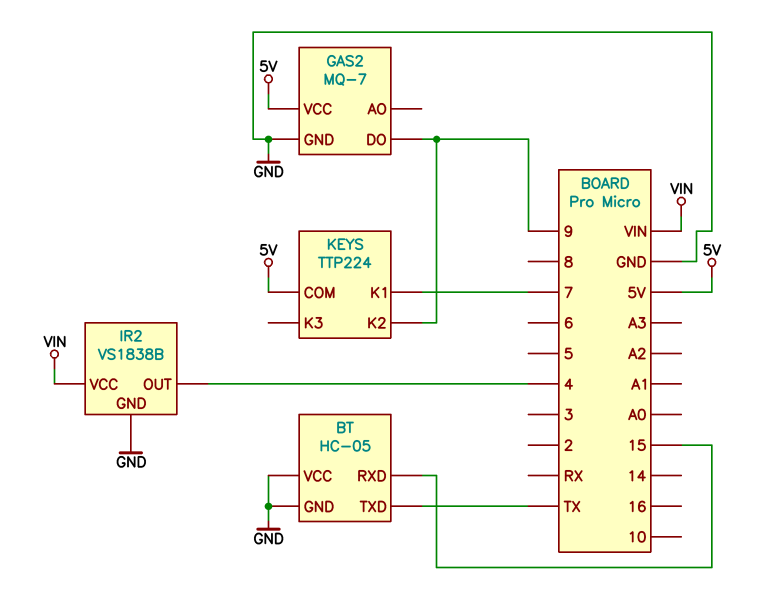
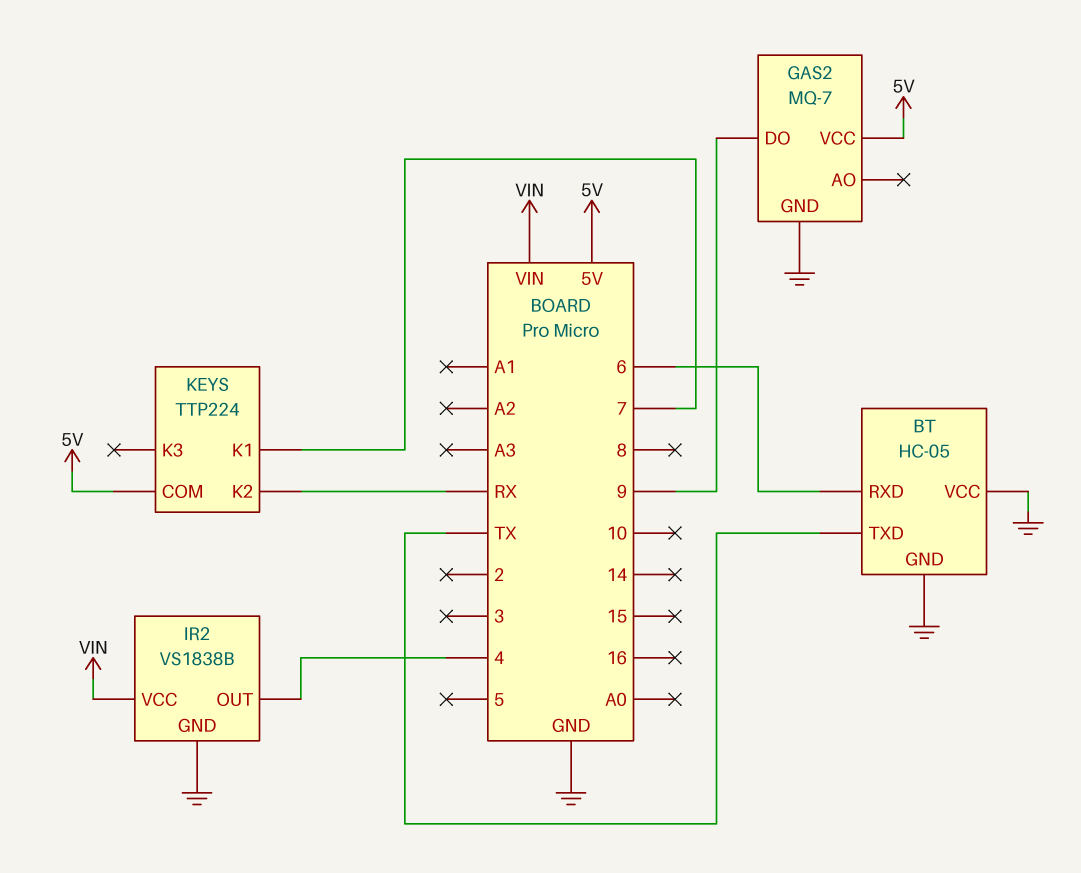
BT pin RXD: 15 -> 6
KEYS pin K2: 9 -> RX

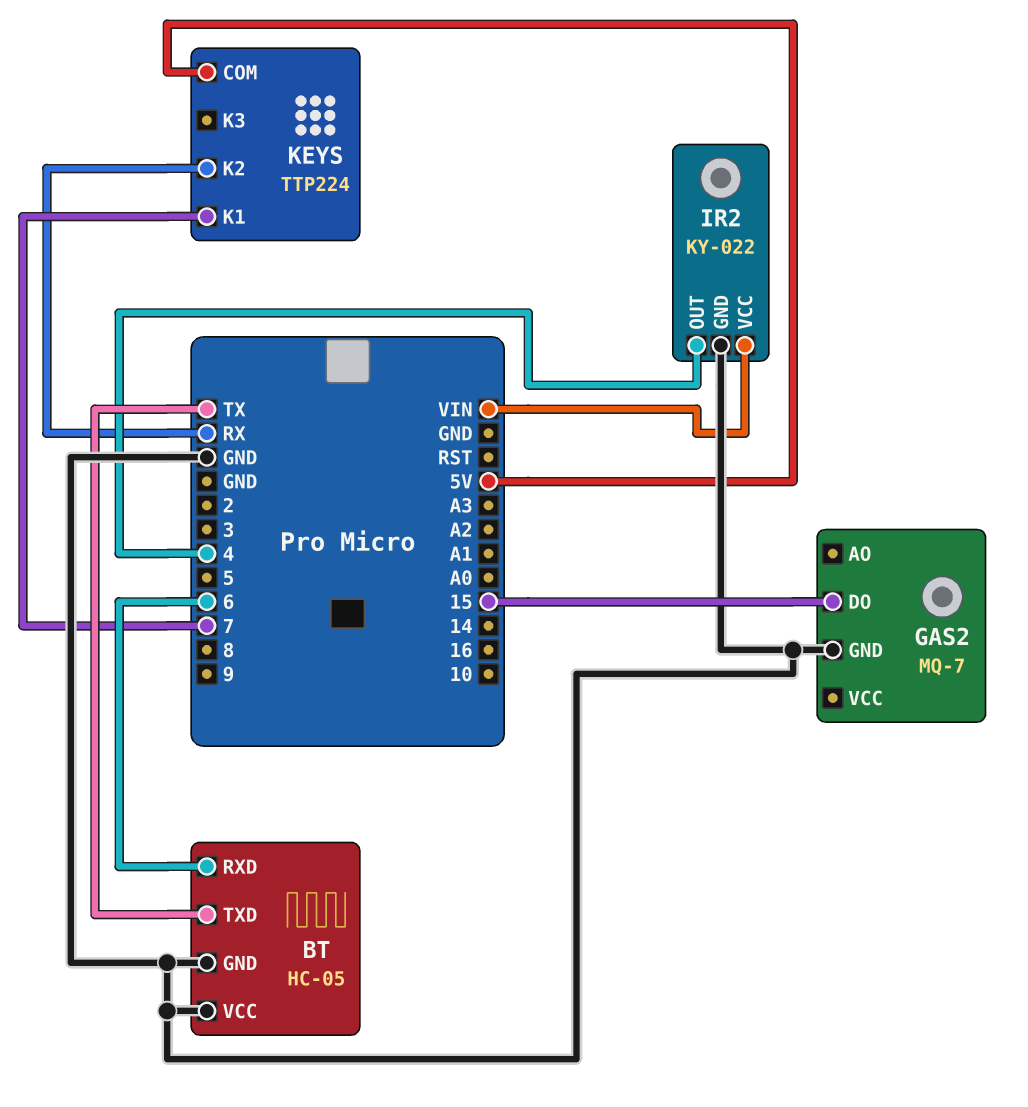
GAS2 pin DO: 9 -> 15
GAS2 pin VCC: 5V -> none
IR2: VS1838B -> KY-022

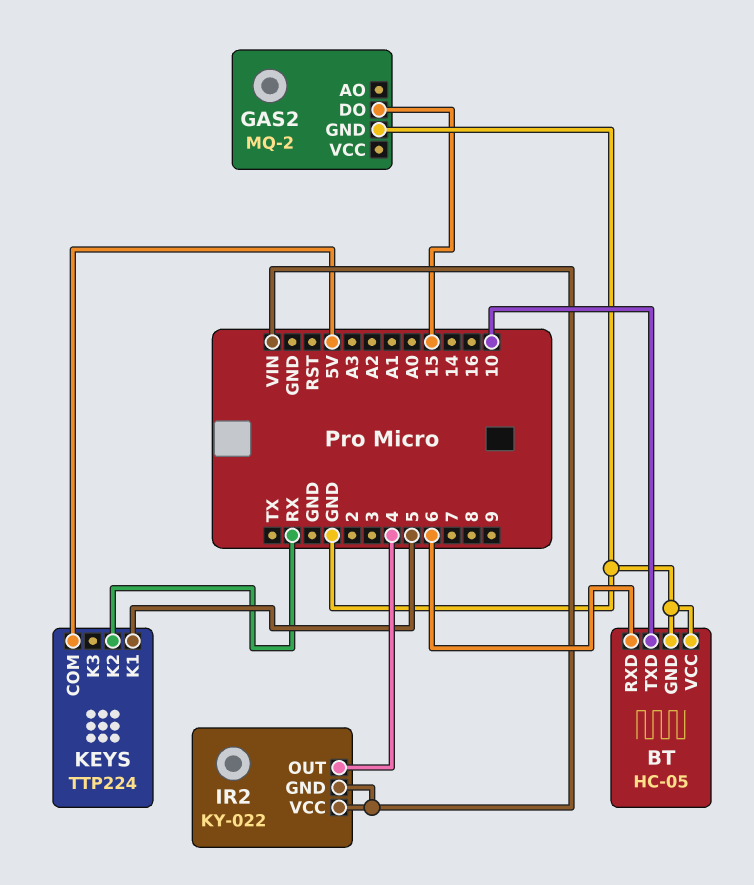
BT pin TXD: TX -> 10
GAS2: MQ-7 -> MQ-2
IR2 pin GND: GND -> VIN
KEYS pin K1: 7 -> 5

